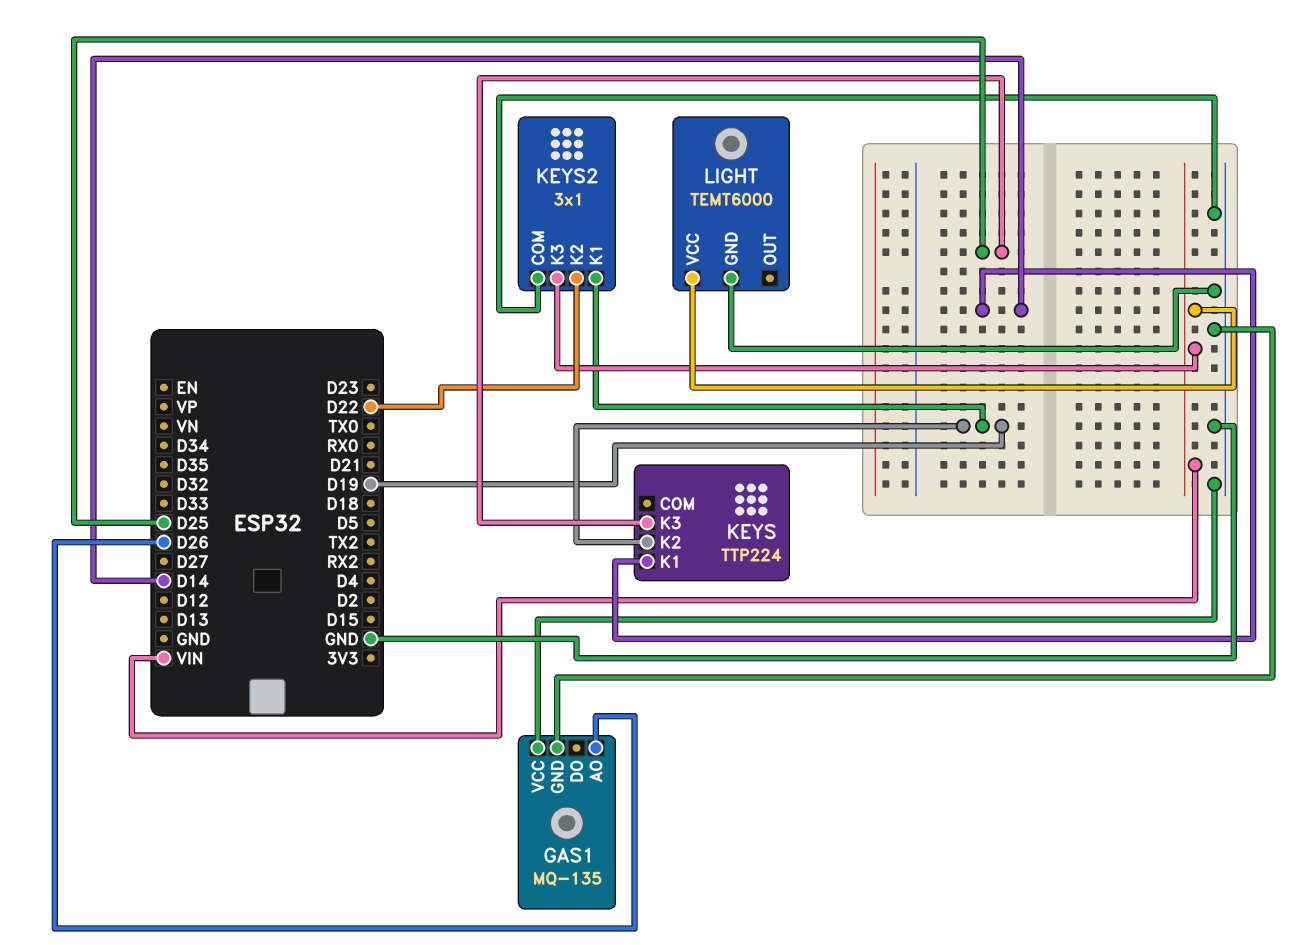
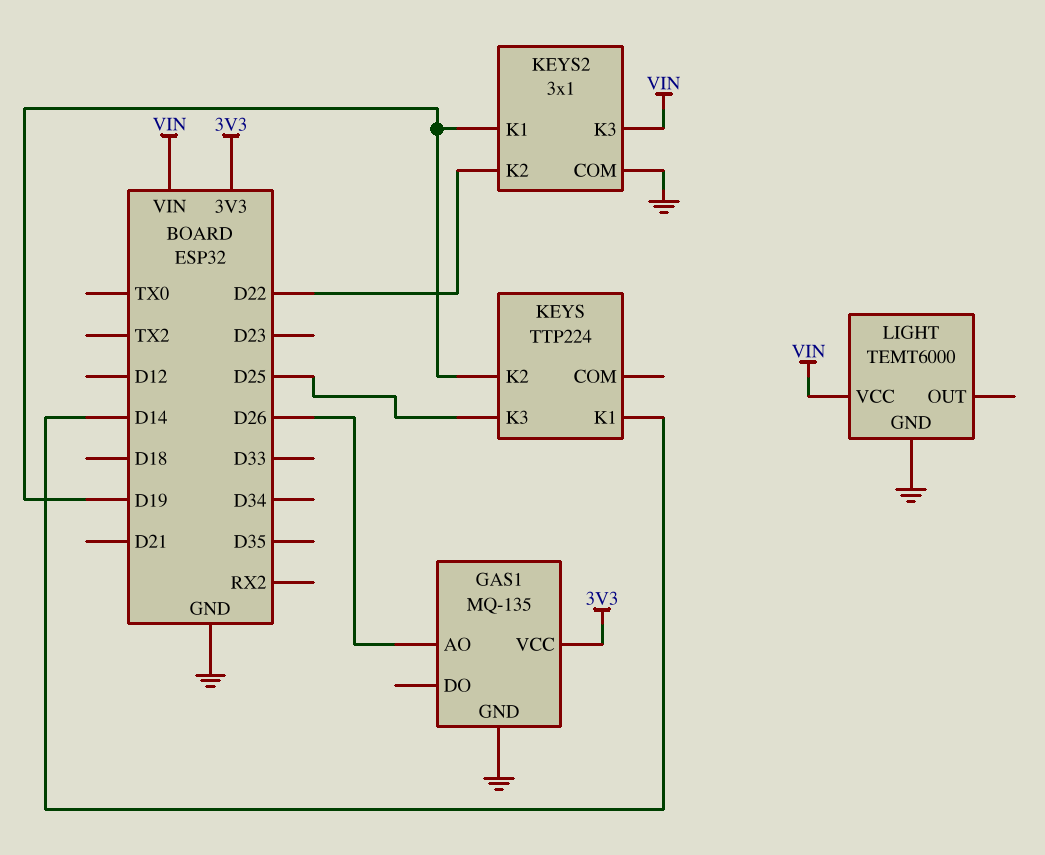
GAS1 pin VCC: GND -> 3V3

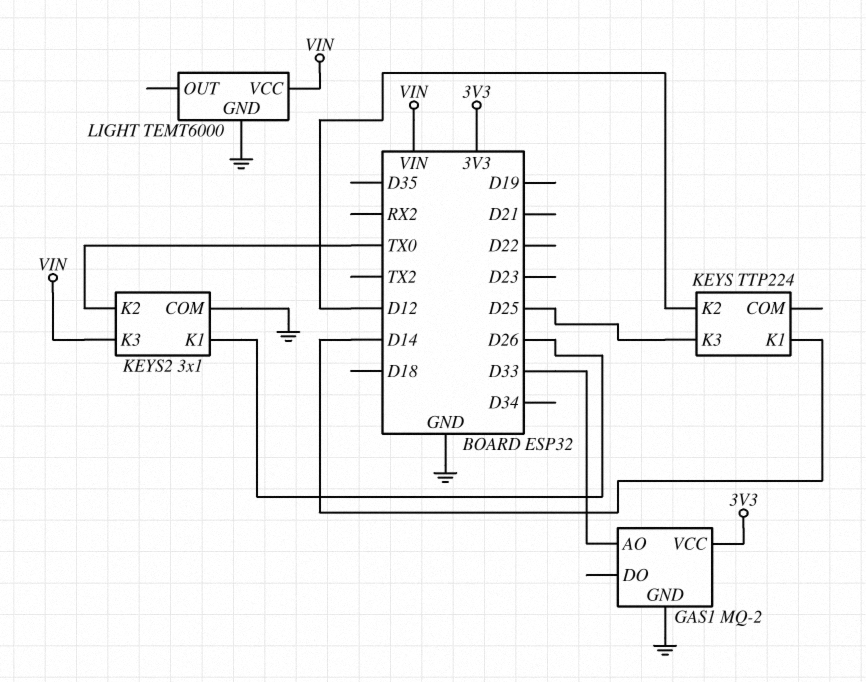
GAS1: MQ-135 -> MQ-2
GAS1 pin AO: D26 -> D33
KEYS pin K2: D19 -> D12
KEYS2 pin K1: D19 -> D26
KEYS2 pin K2: D22 -> TX0

